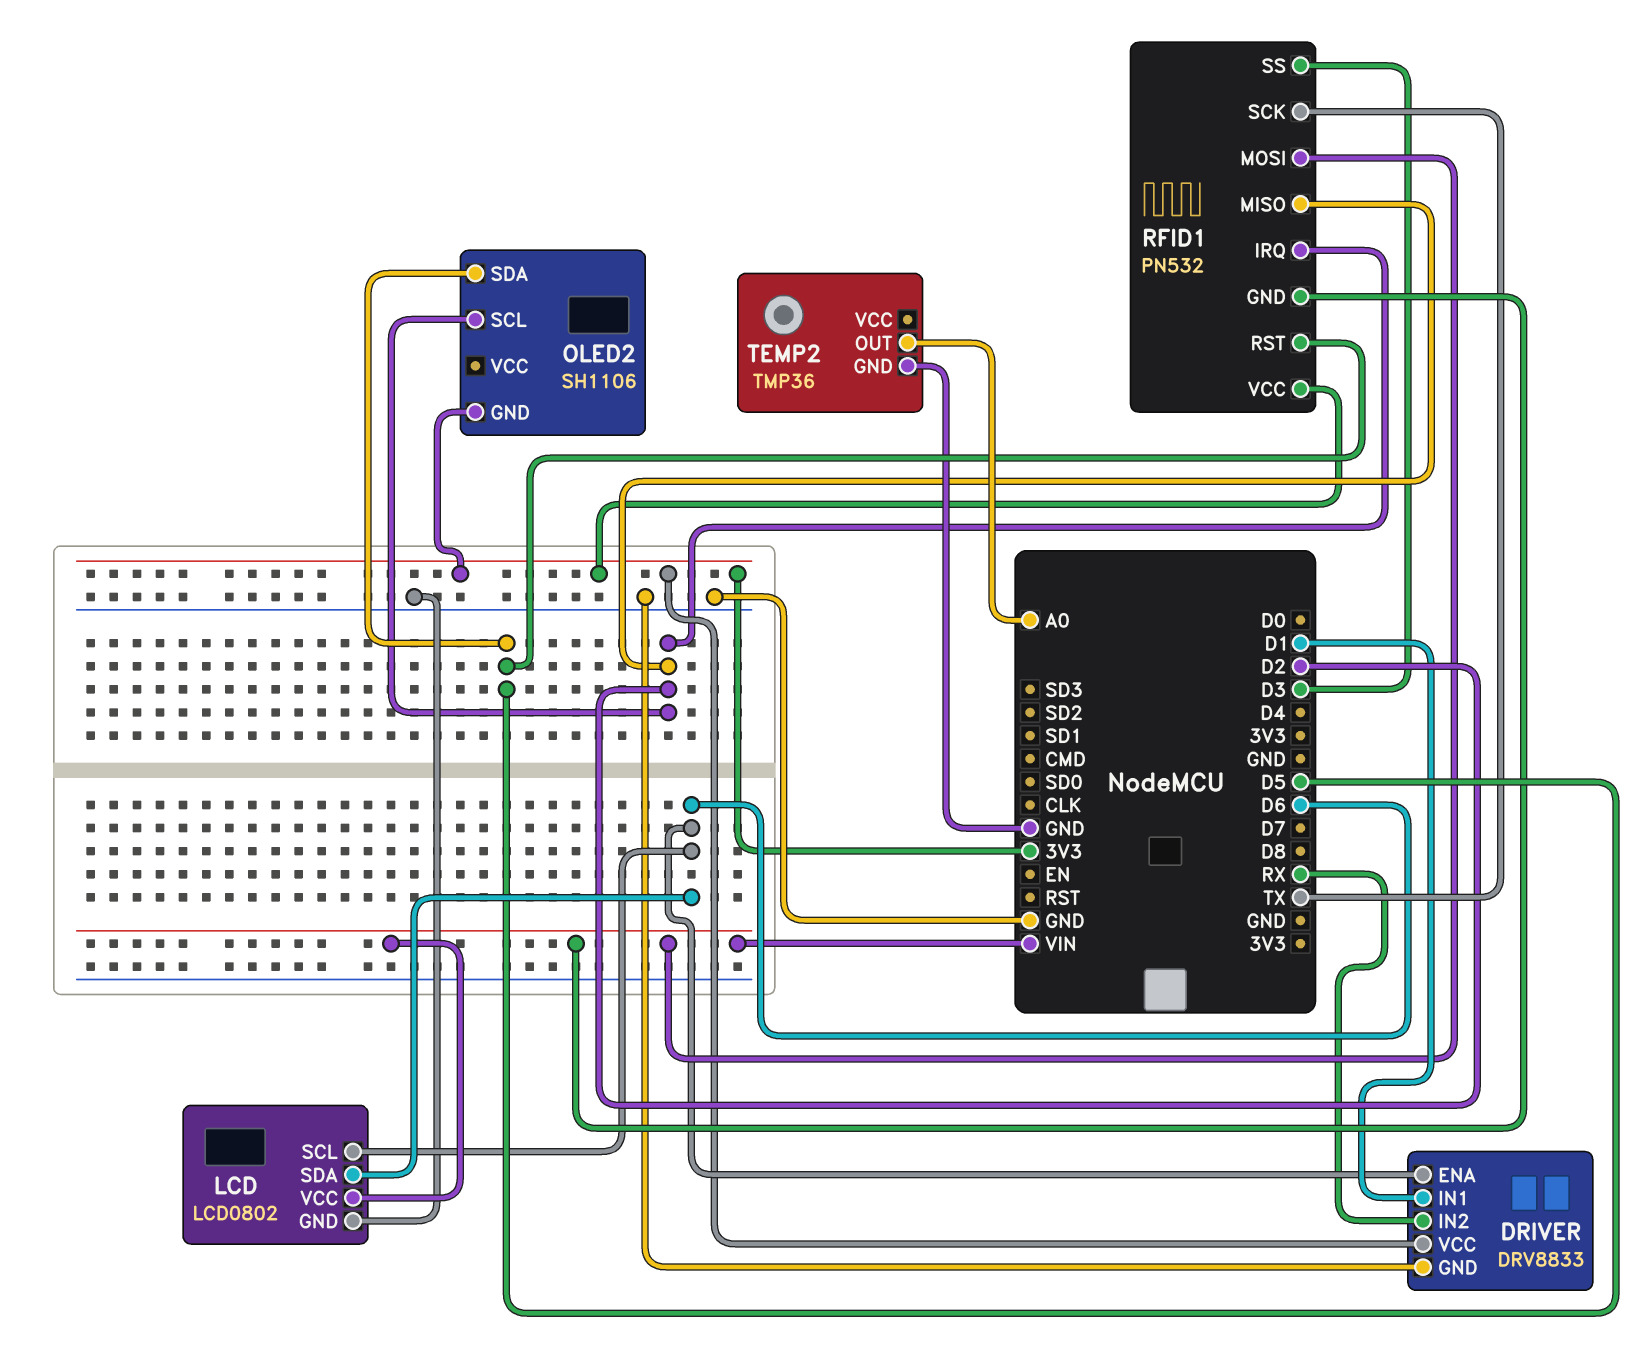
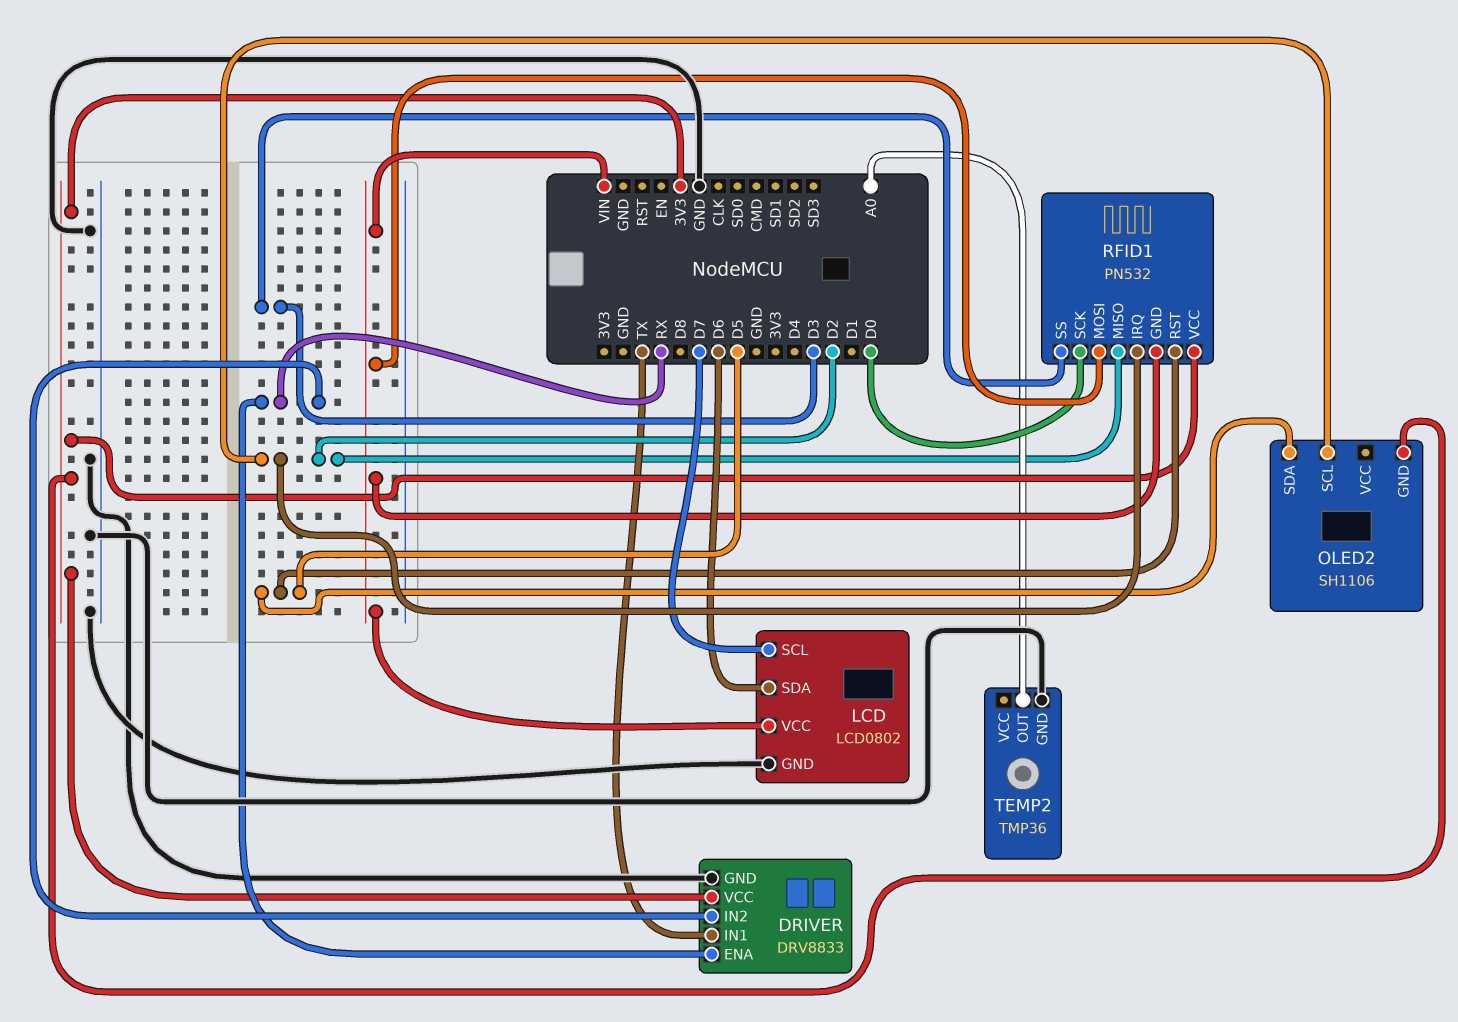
DRIVER pin ENA: D6 -> RX
DRIVER pin IN1: D1 -> TX
LCD pin SCL: D6 -> D7
RFID1 pin SCK: TX -> D0

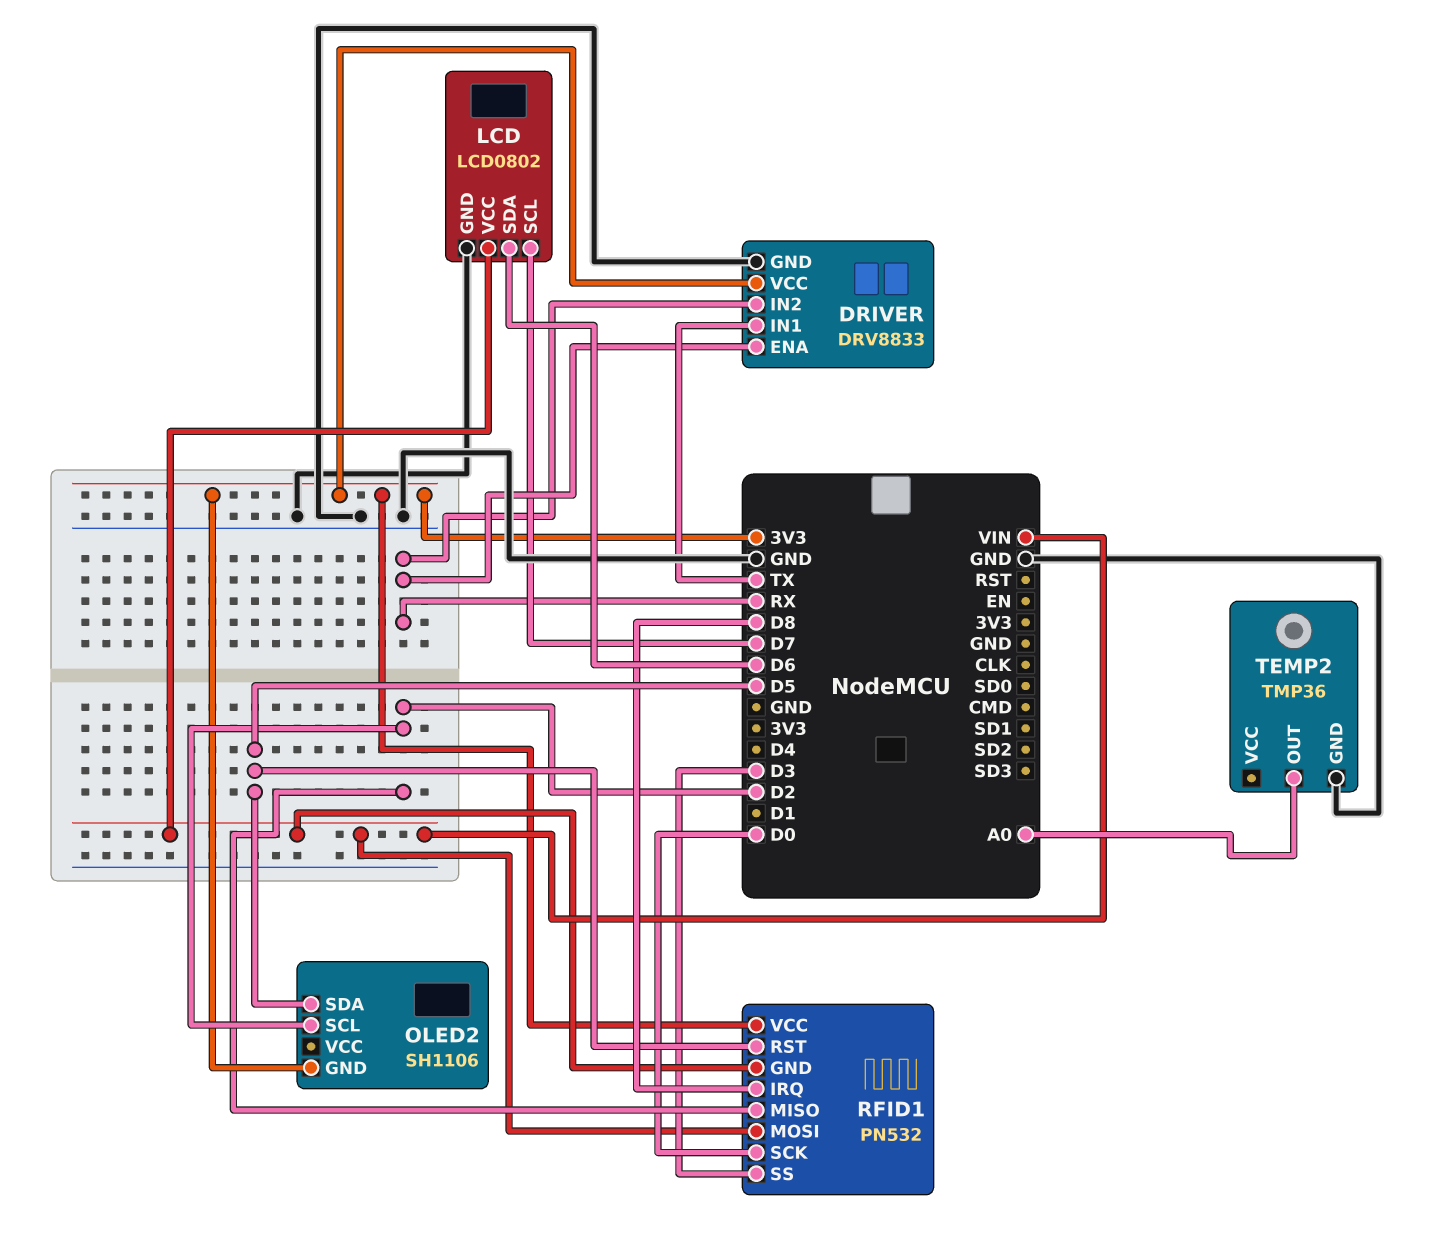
RFID1 pin IRQ: D2 -> D8

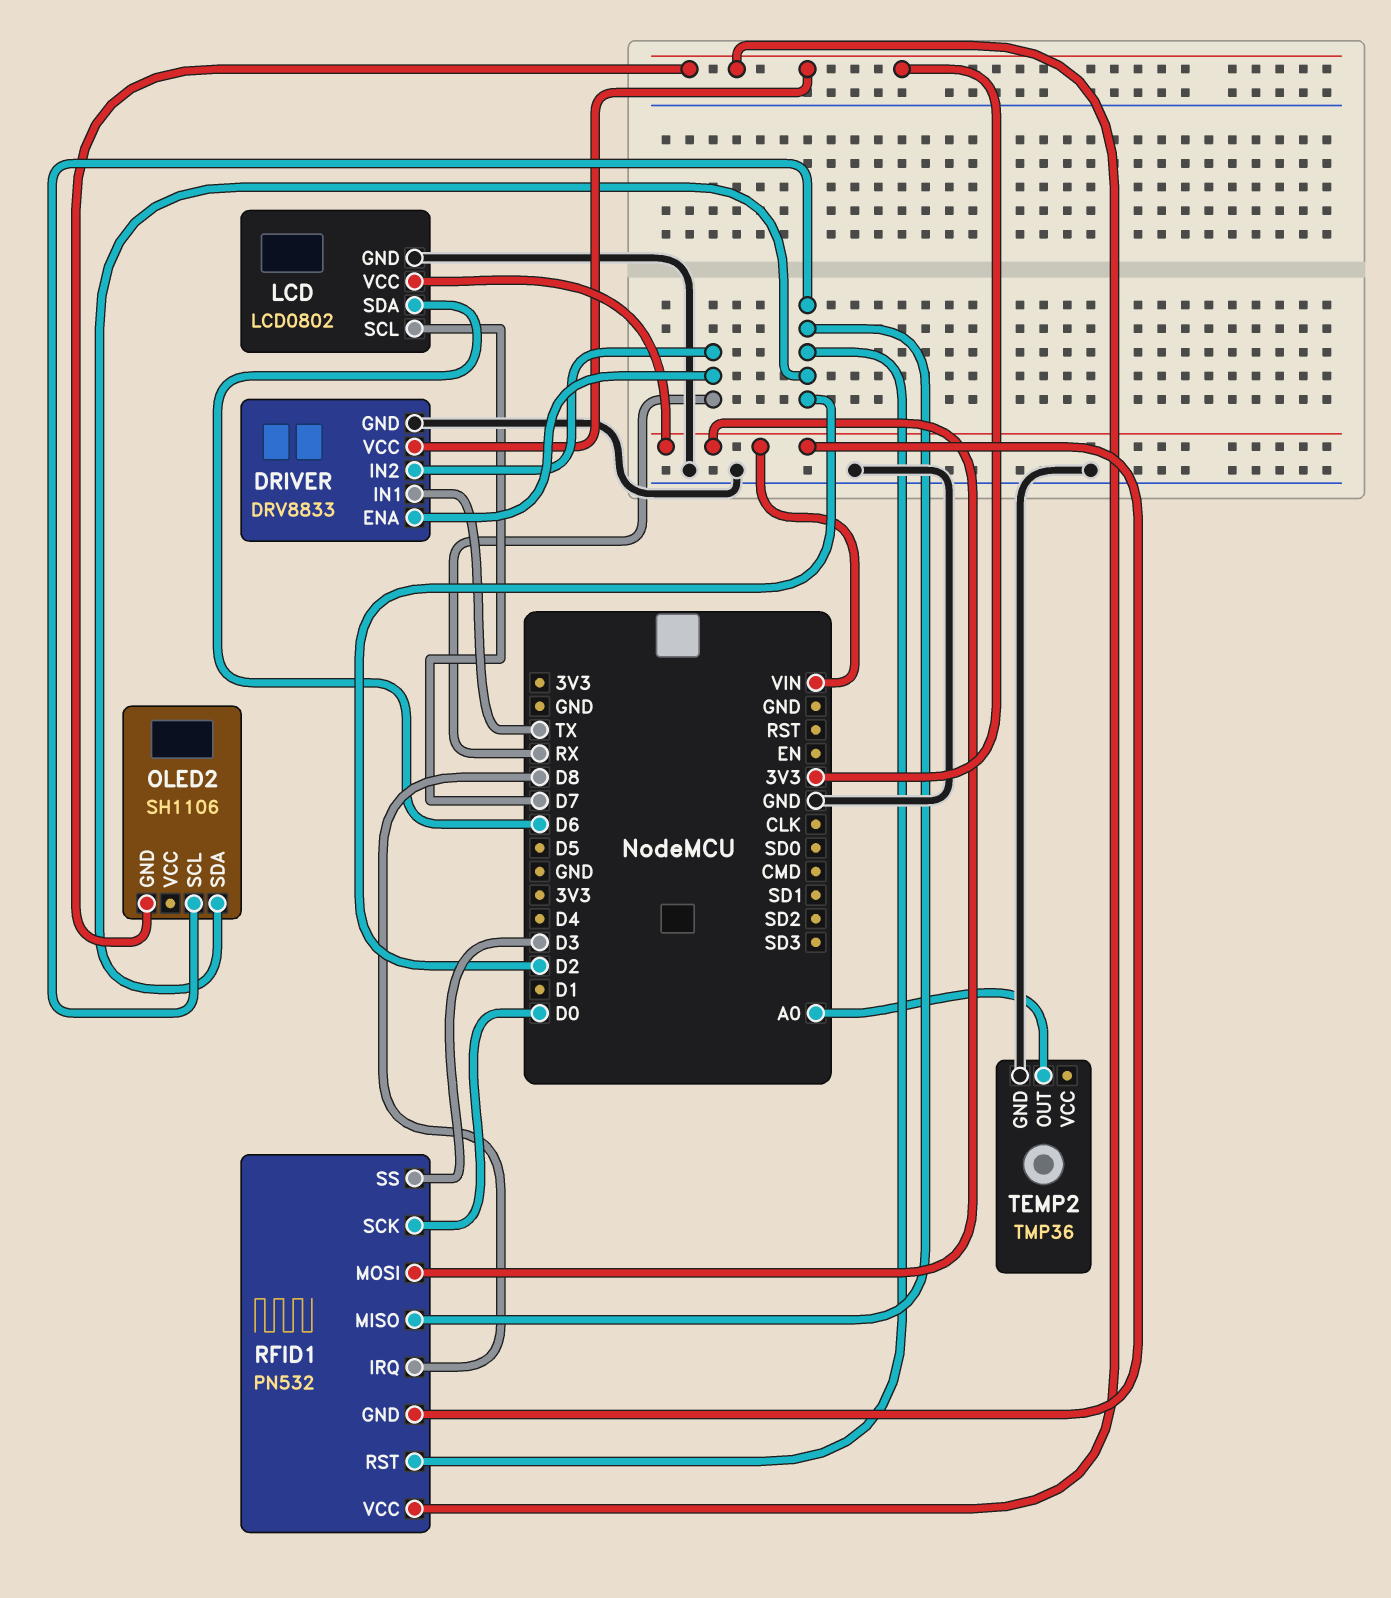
OLED2 pin SDA: D5 -> D2
RFID1 pin RST: D5 -> D2

